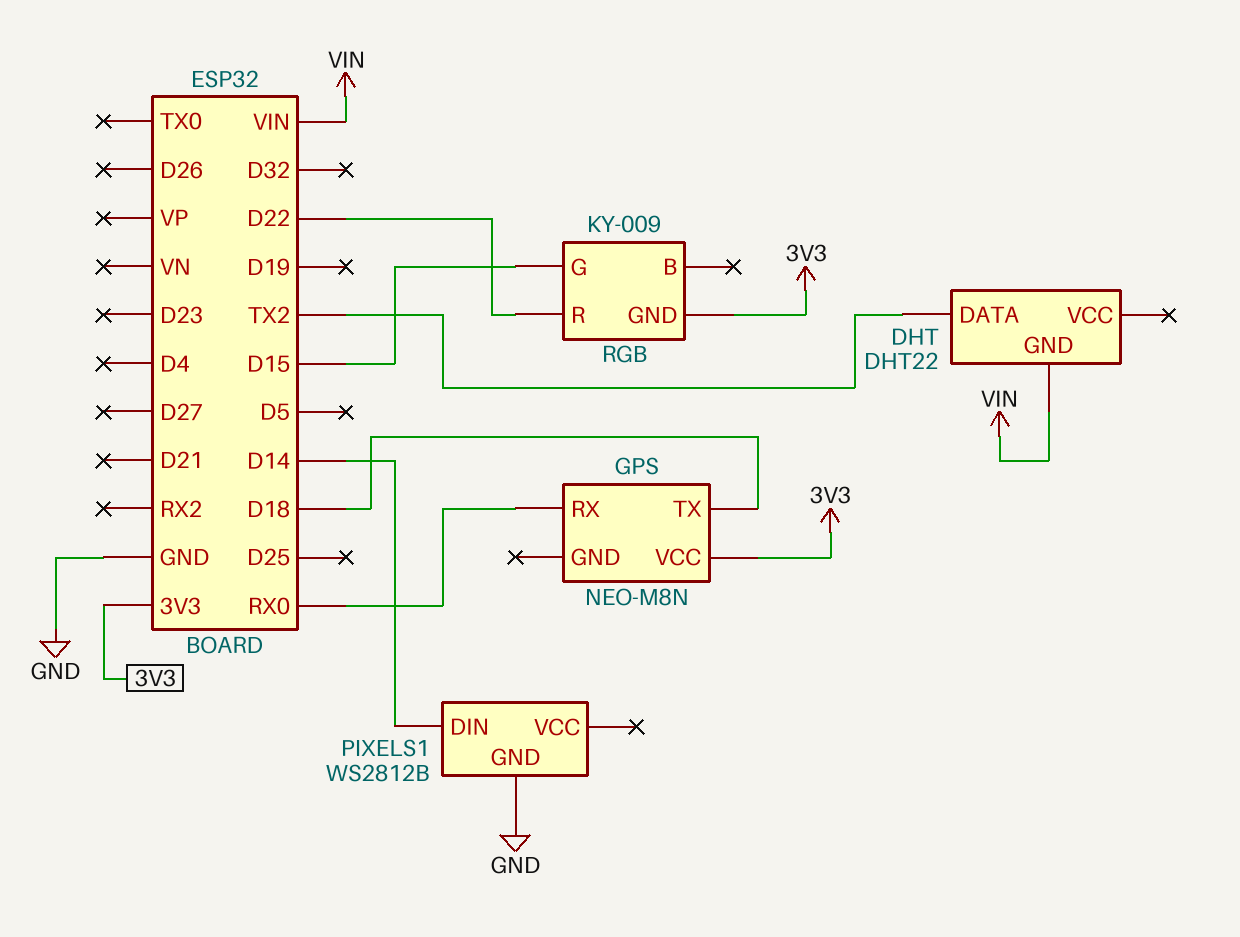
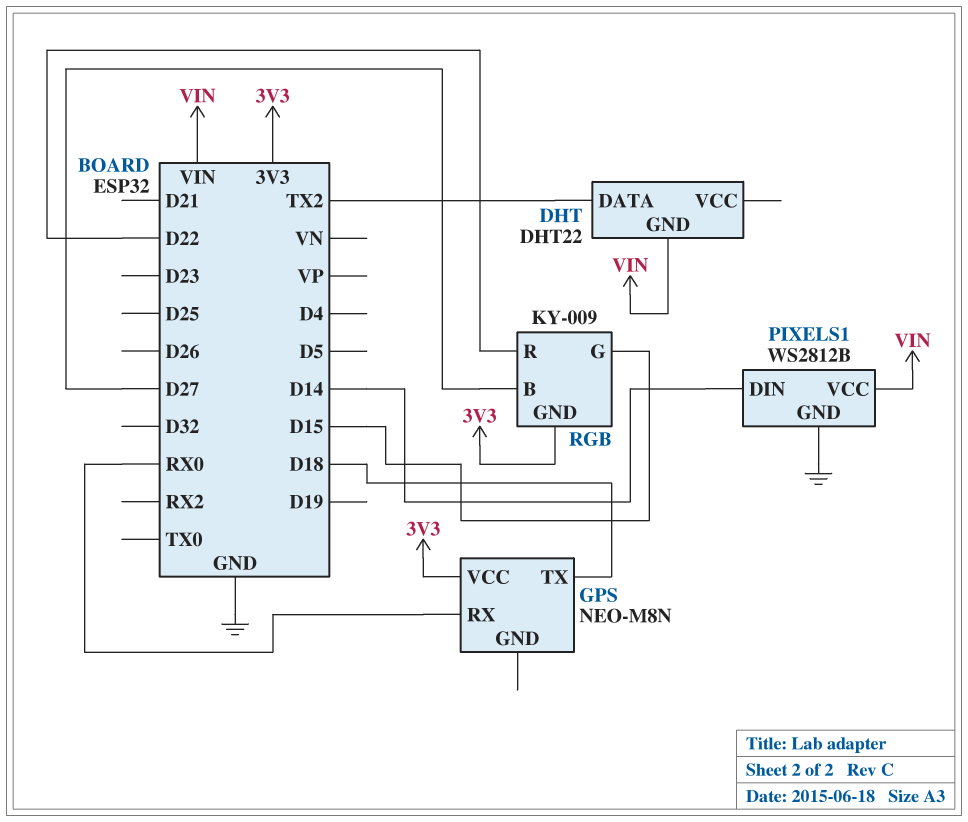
PIXELS1 pin VCC: none -> VIN
RGB pin B: none -> D27

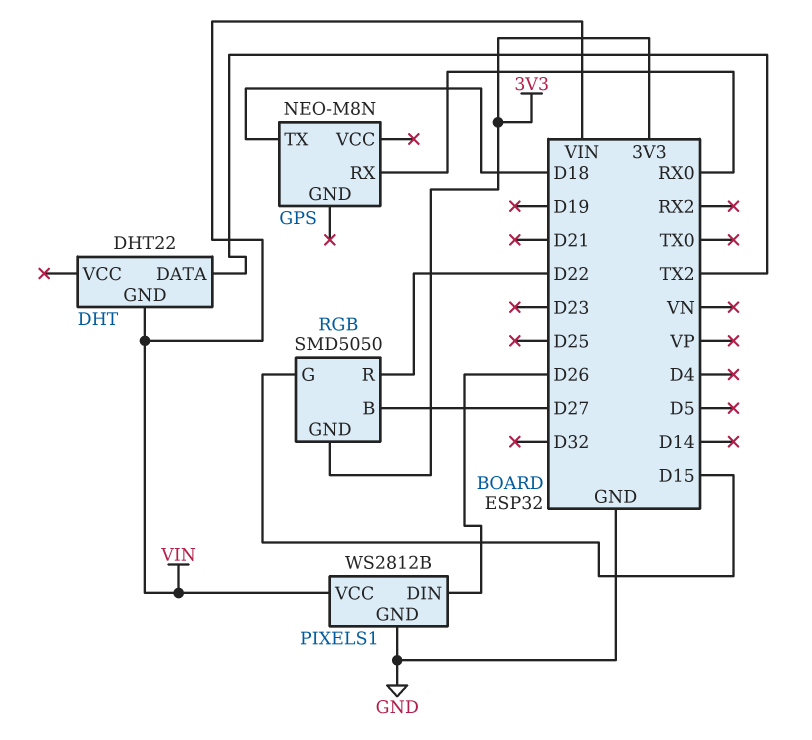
GPS pin VCC: 3V3 -> none
PIXELS1 pin DIN: D14 -> D26
RGB: KY-009 -> SMD5050

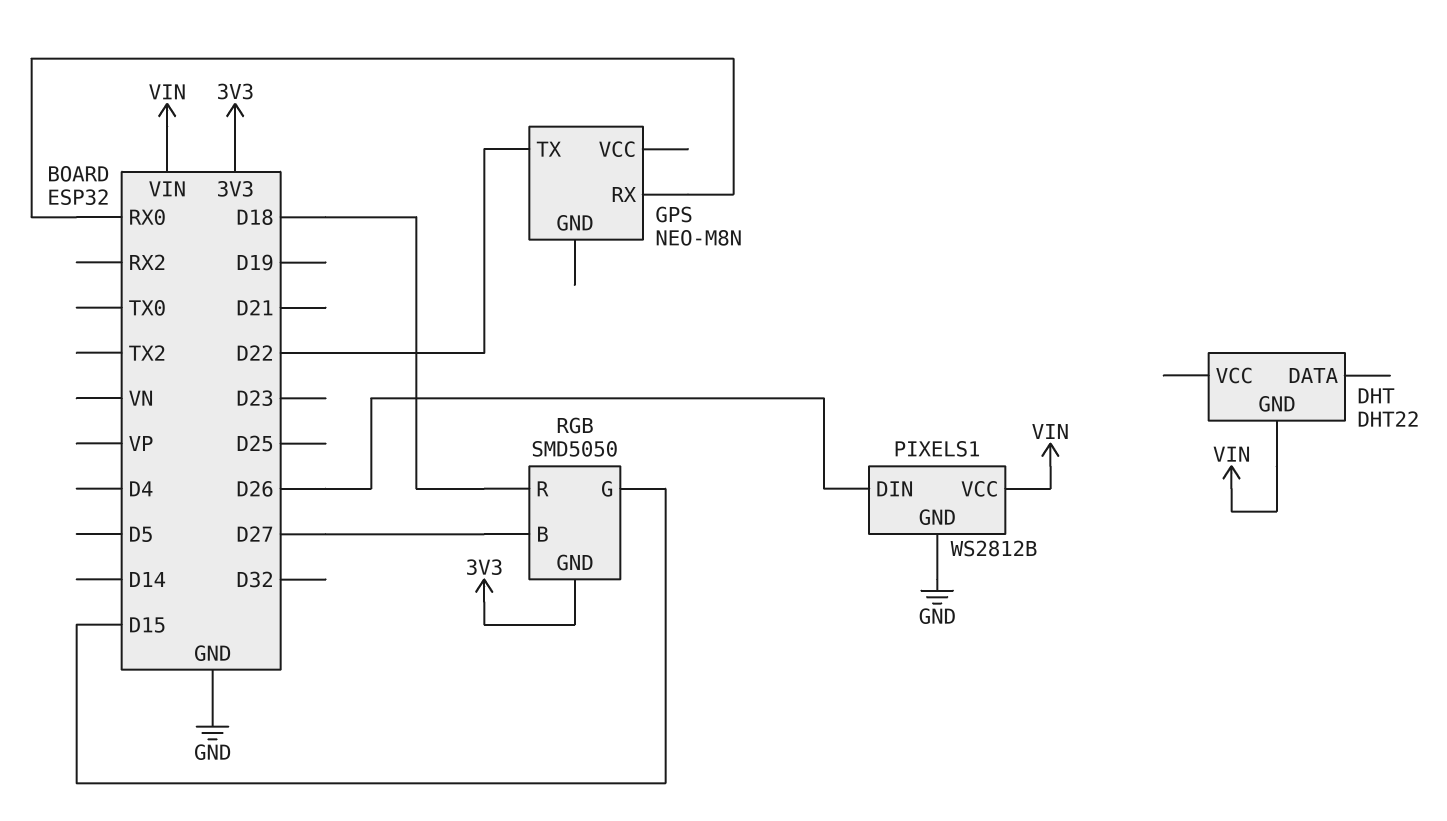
DHT pin DATA: TX2 -> none
GPS pin TX: D18 -> D22
RGB pin R: D22 -> D18

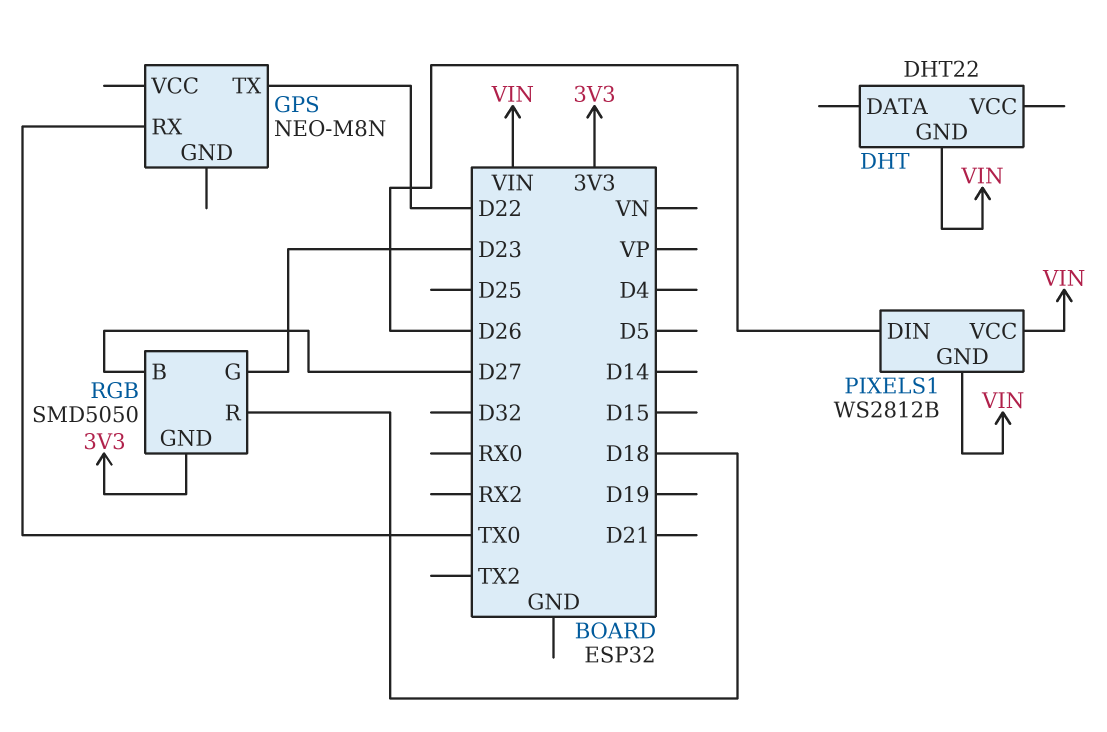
GPS pin RX: RX0 -> TX0
PIXELS1 pin GND: GND -> VIN
RGB pin G: D15 -> D23

